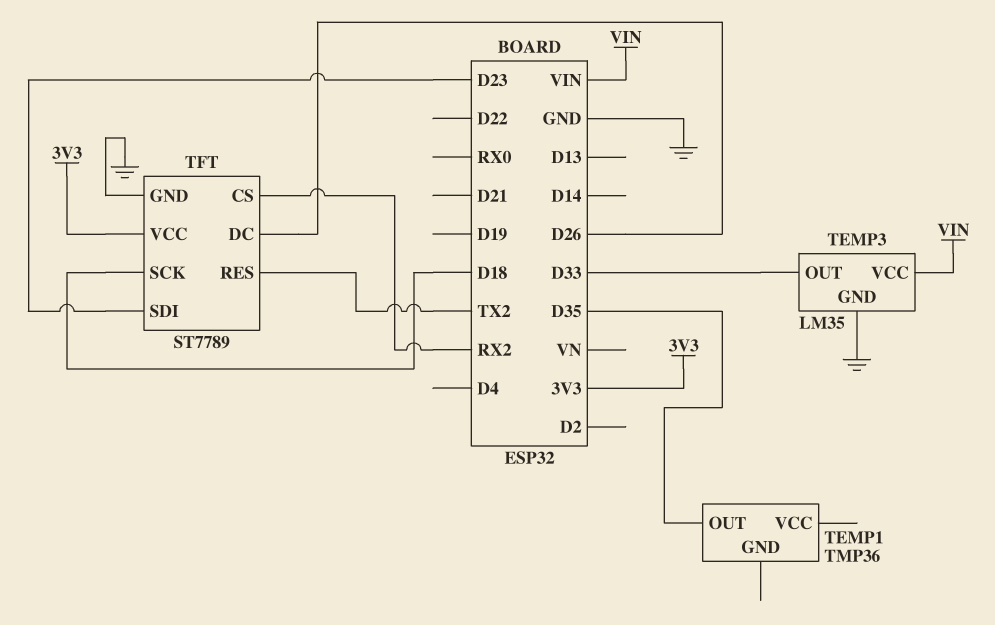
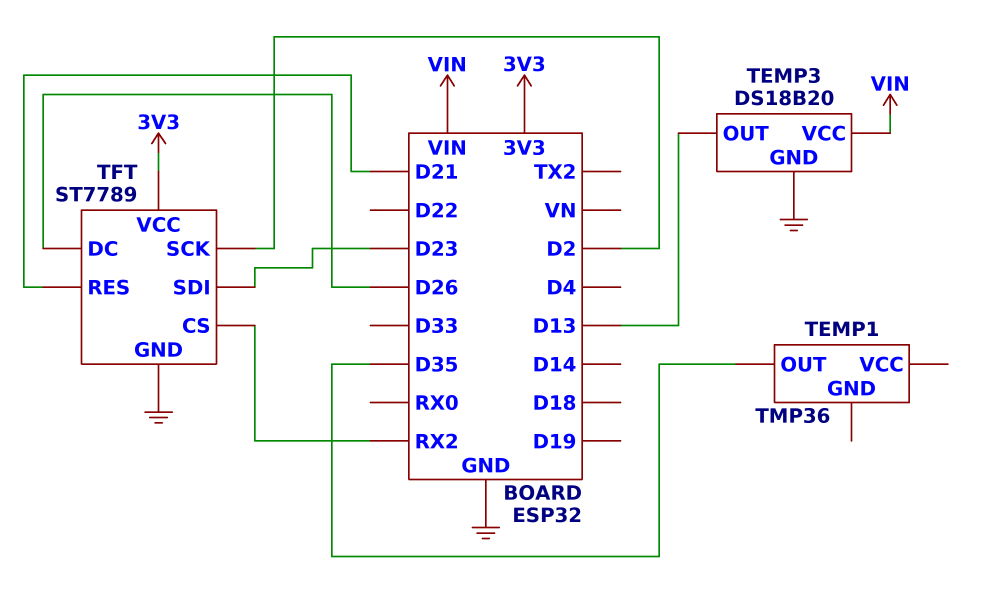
TEMP3: LM35 -> DS18B20
TEMP3 pin OUT: D33 -> D13
TFT pin RES: TX2 -> D21
TFT pin SCK: D18 -> D2

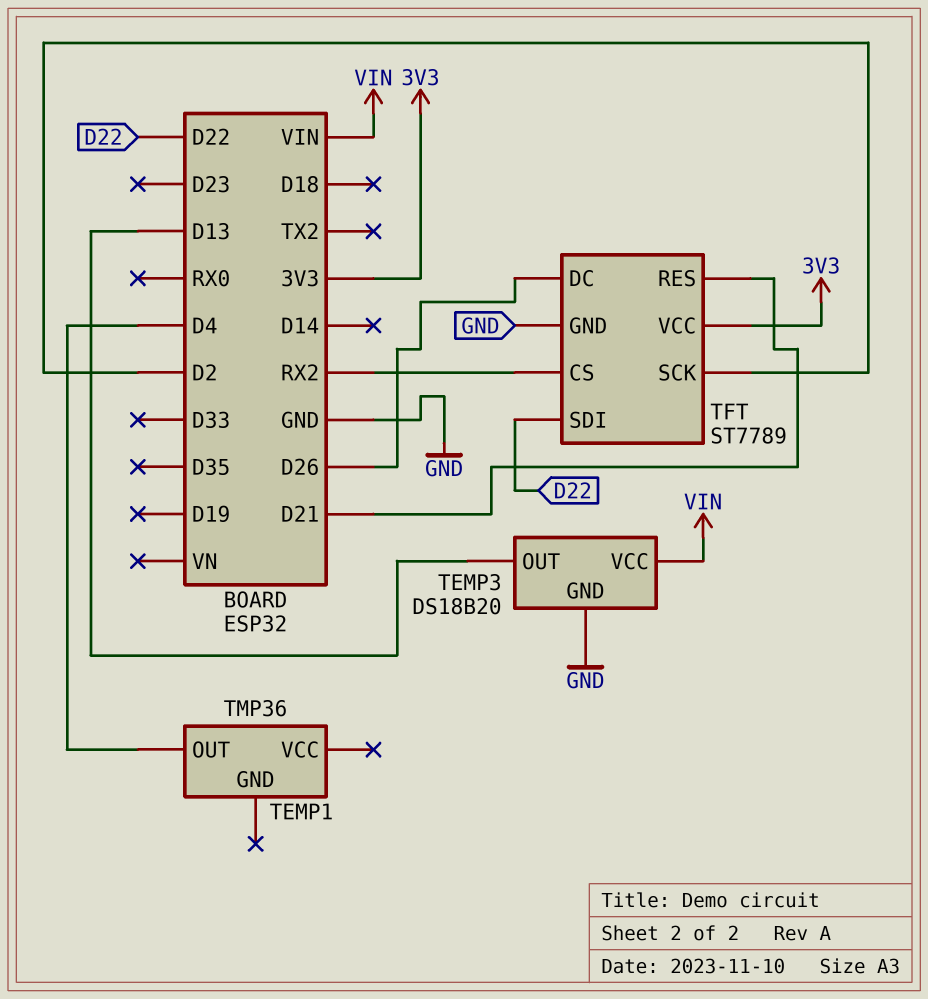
TEMP1 pin OUT: D35 -> D4
TFT pin SDI: D23 -> D22

